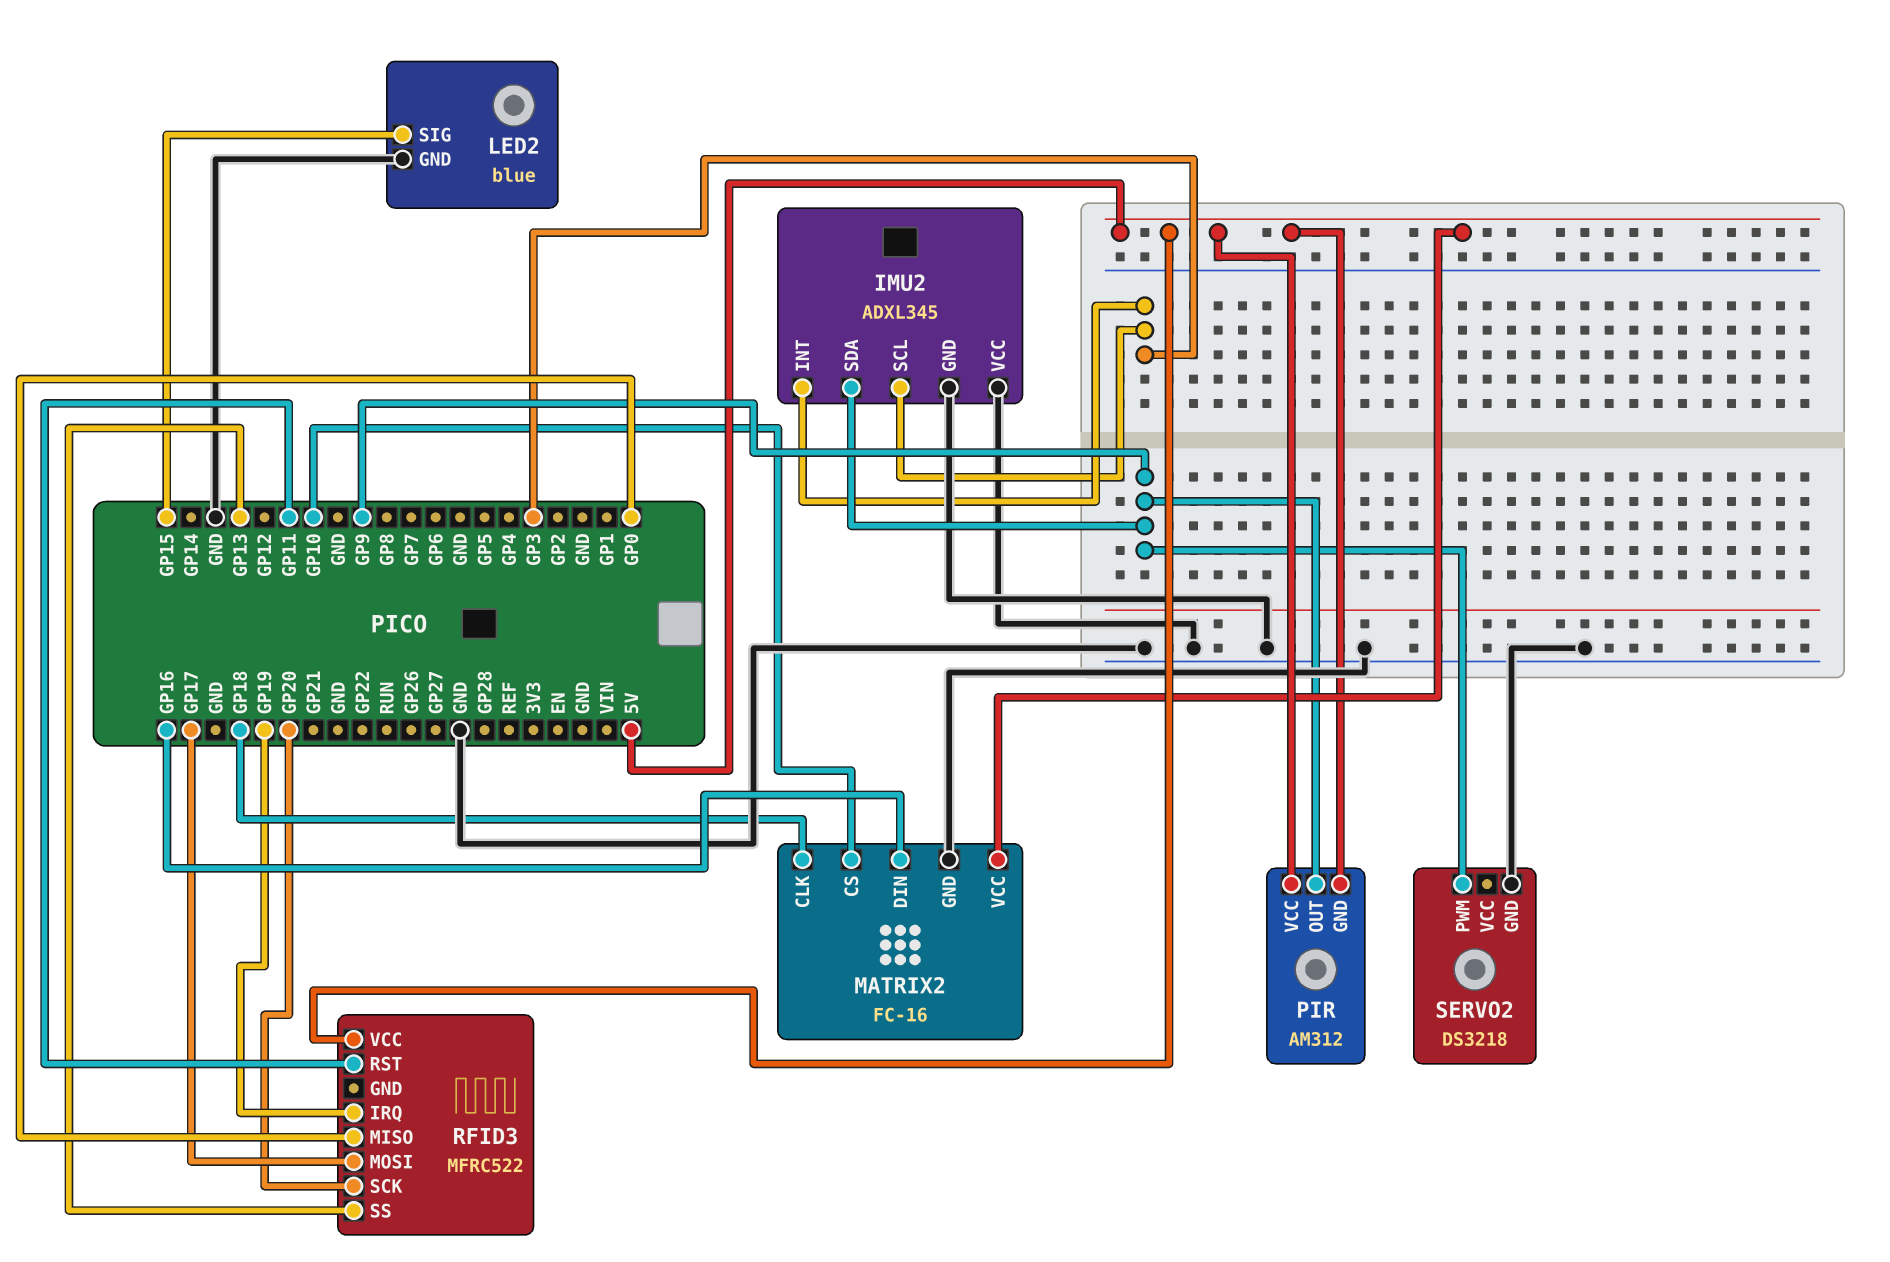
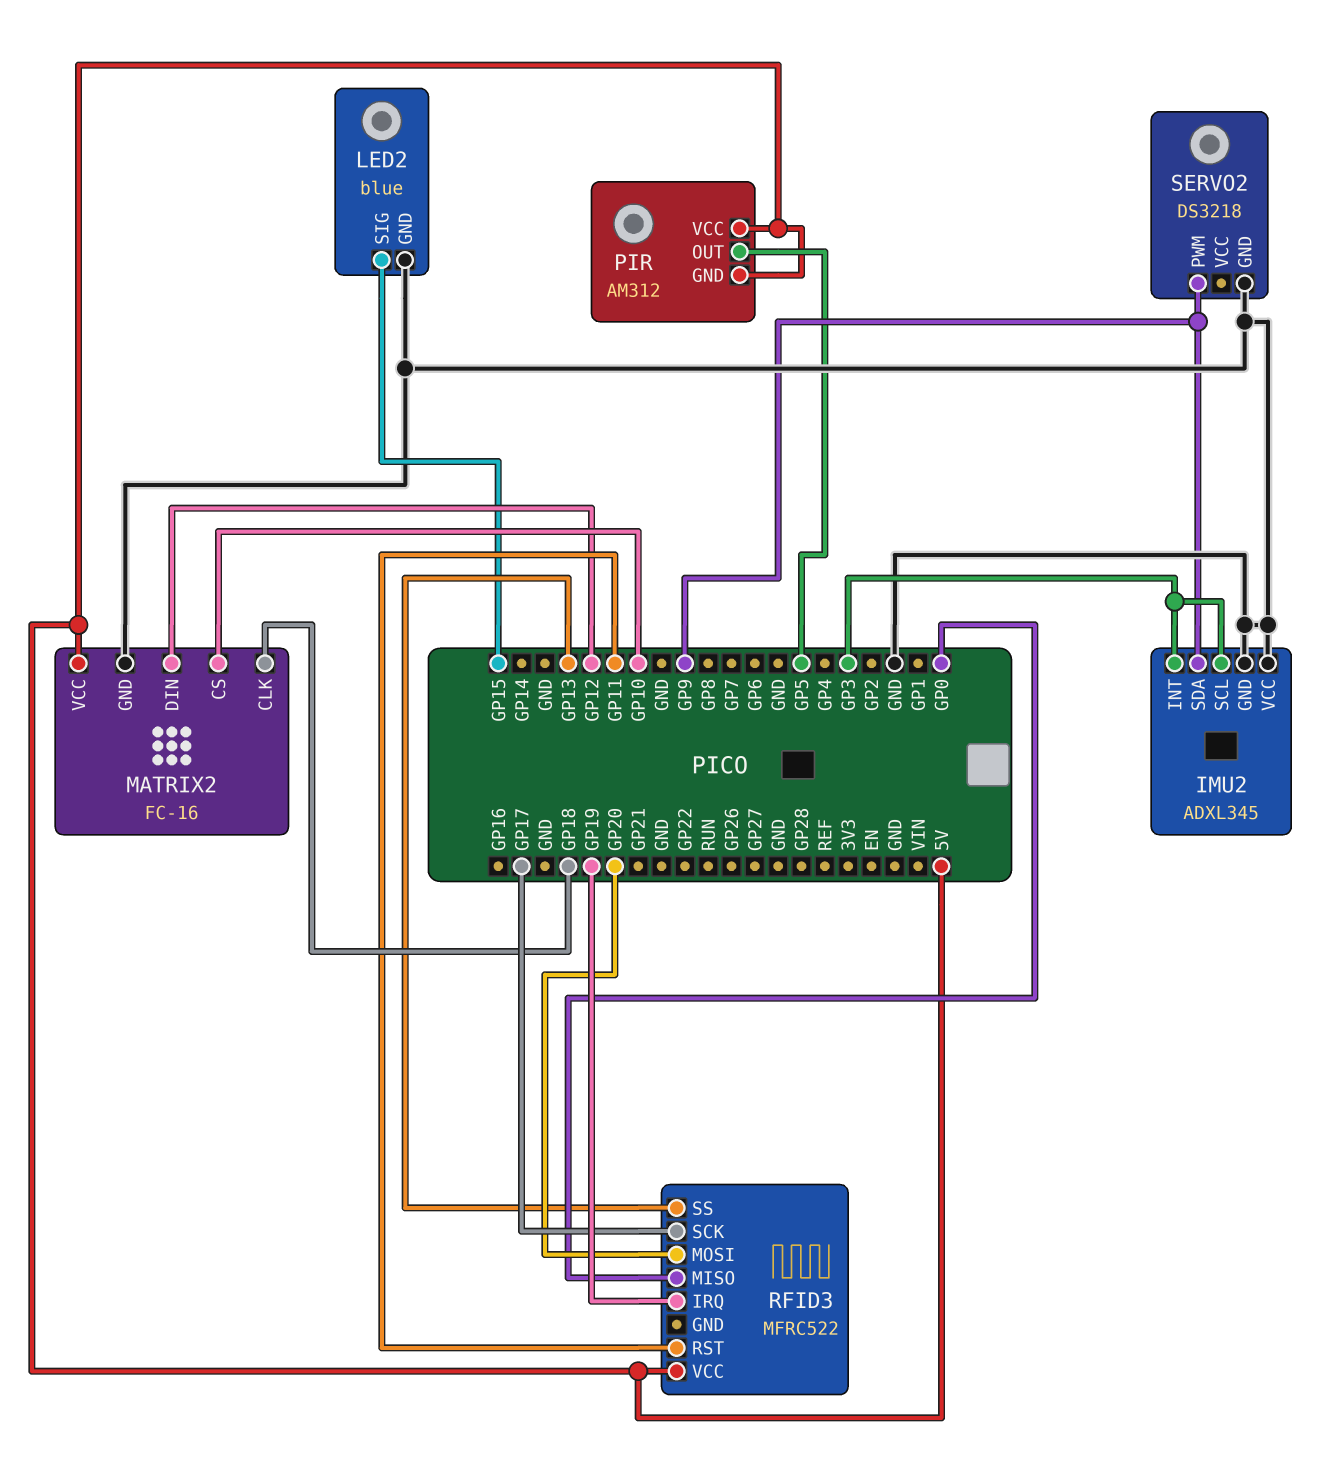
MATRIX2 pin DIN: GP16 -> GP12
PIR pin OUT: GP9 -> GP5
RFID3 pin MOSI: GP17 -> GP20
RFID3 pin SCK: GP20 -> GP17

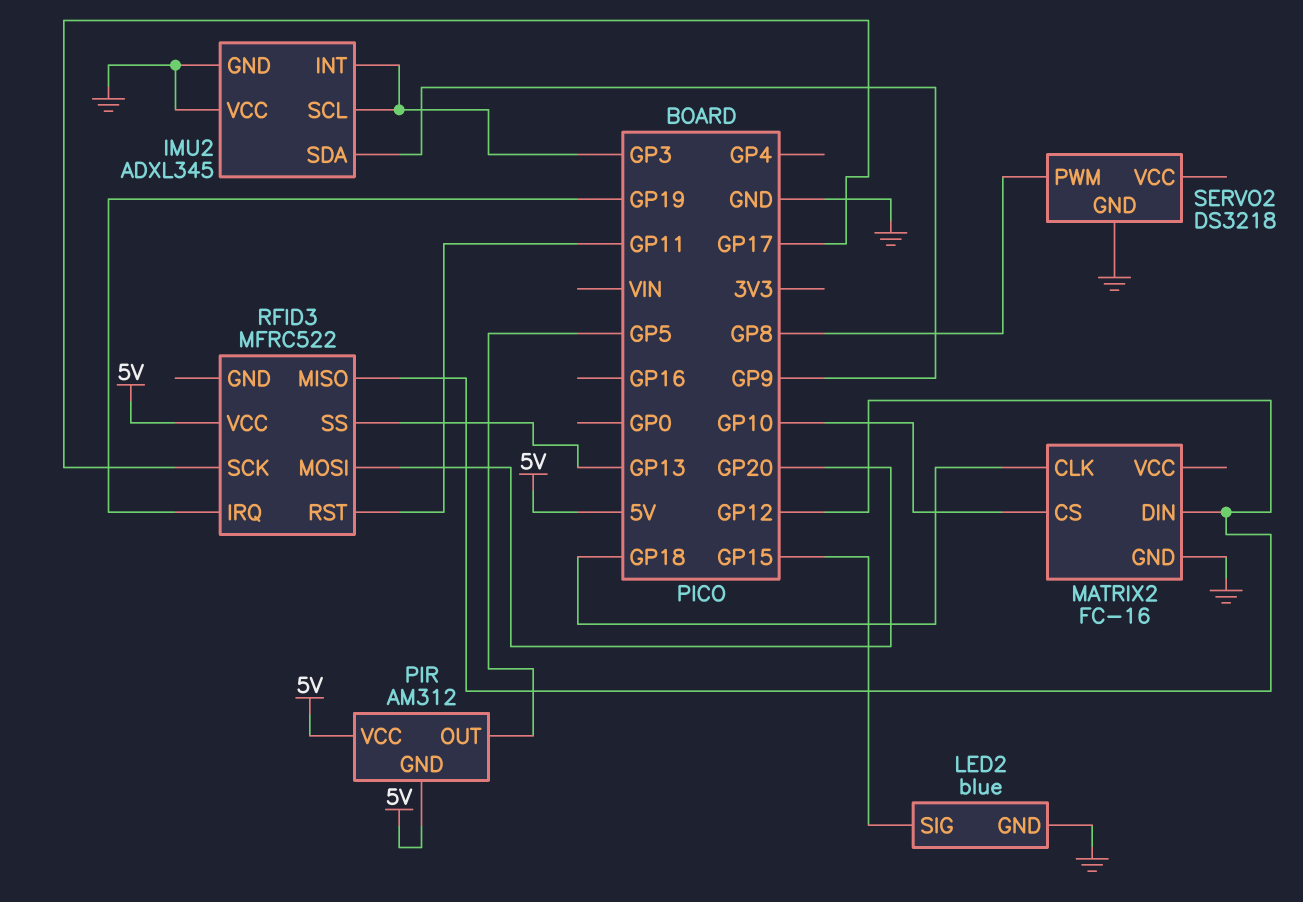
MATRIX2 pin VCC: 5V -> none
RFID3 pin MISO: GP0 -> GP12
SERVO2 pin PWM: GP9 -> GP8

